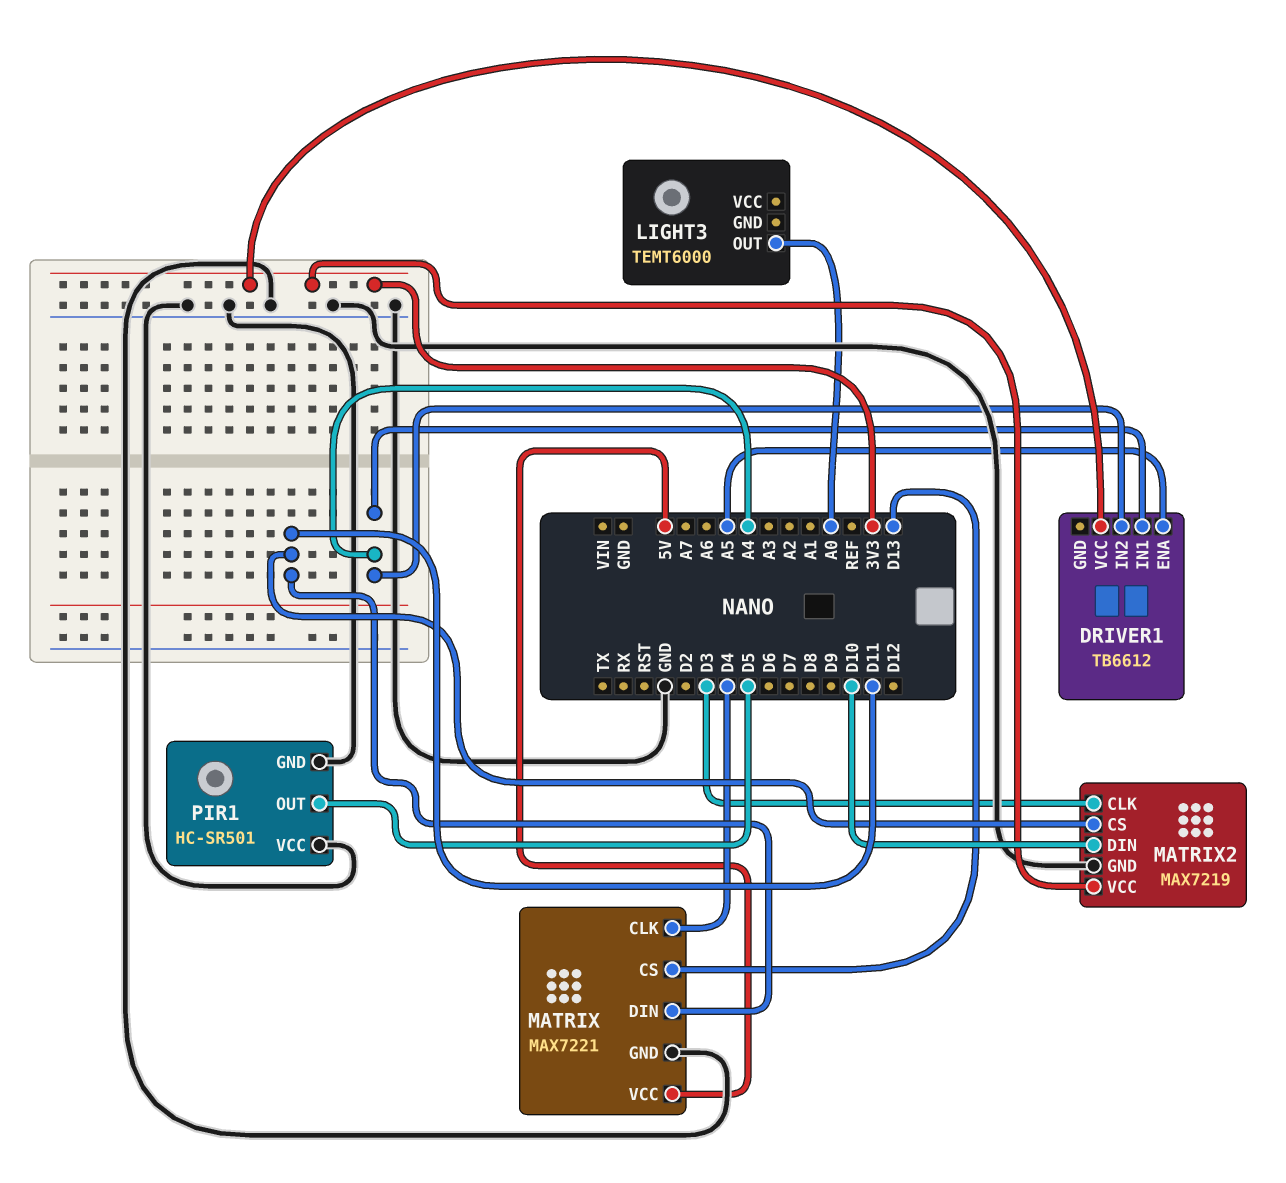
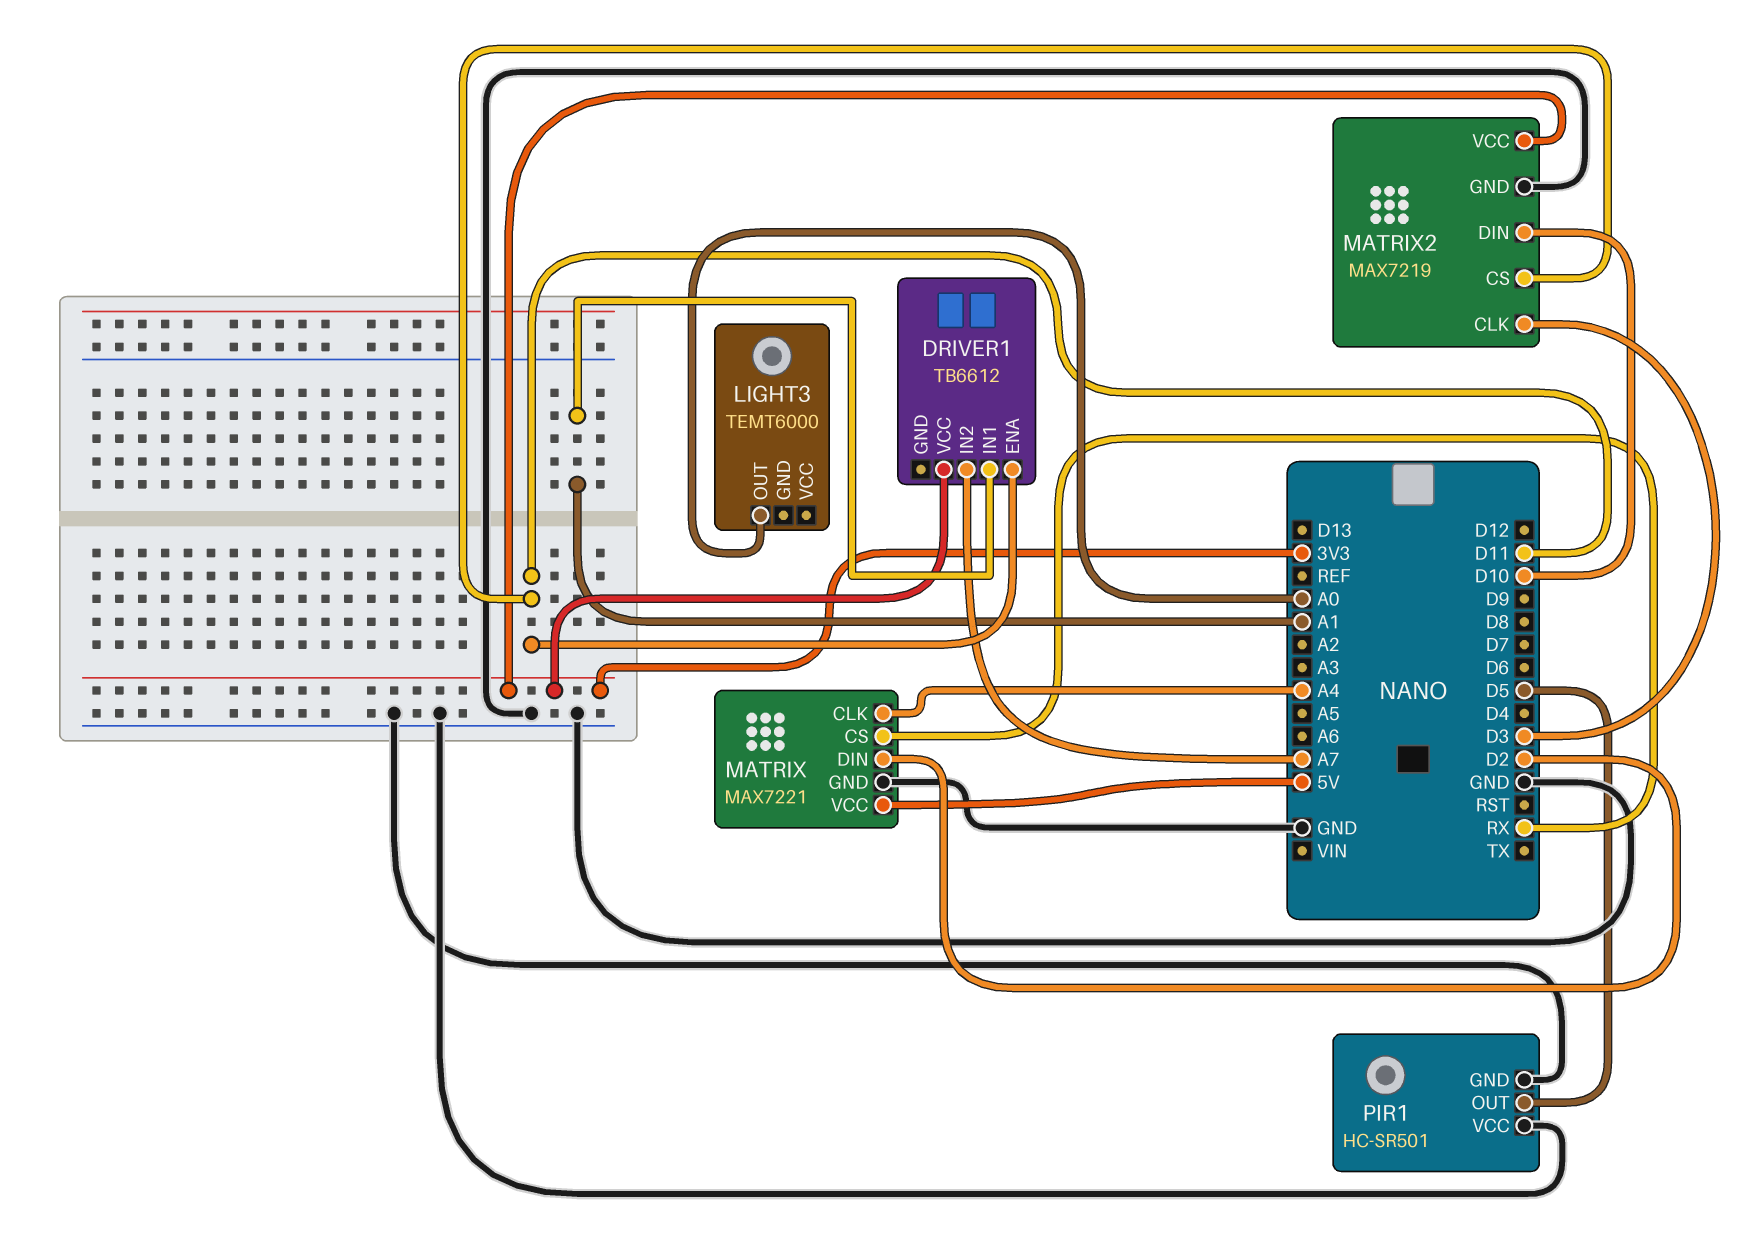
DRIVER1 pin ENA: A5 -> D11
DRIVER1 pin IN1: A4 -> A1
DRIVER1 pin IN2: A4 -> A7
MATRIX pin CLK: D4 -> A4
MATRIX pin CS: D13 -> RX
MATRIX pin DIN: D11 -> D2

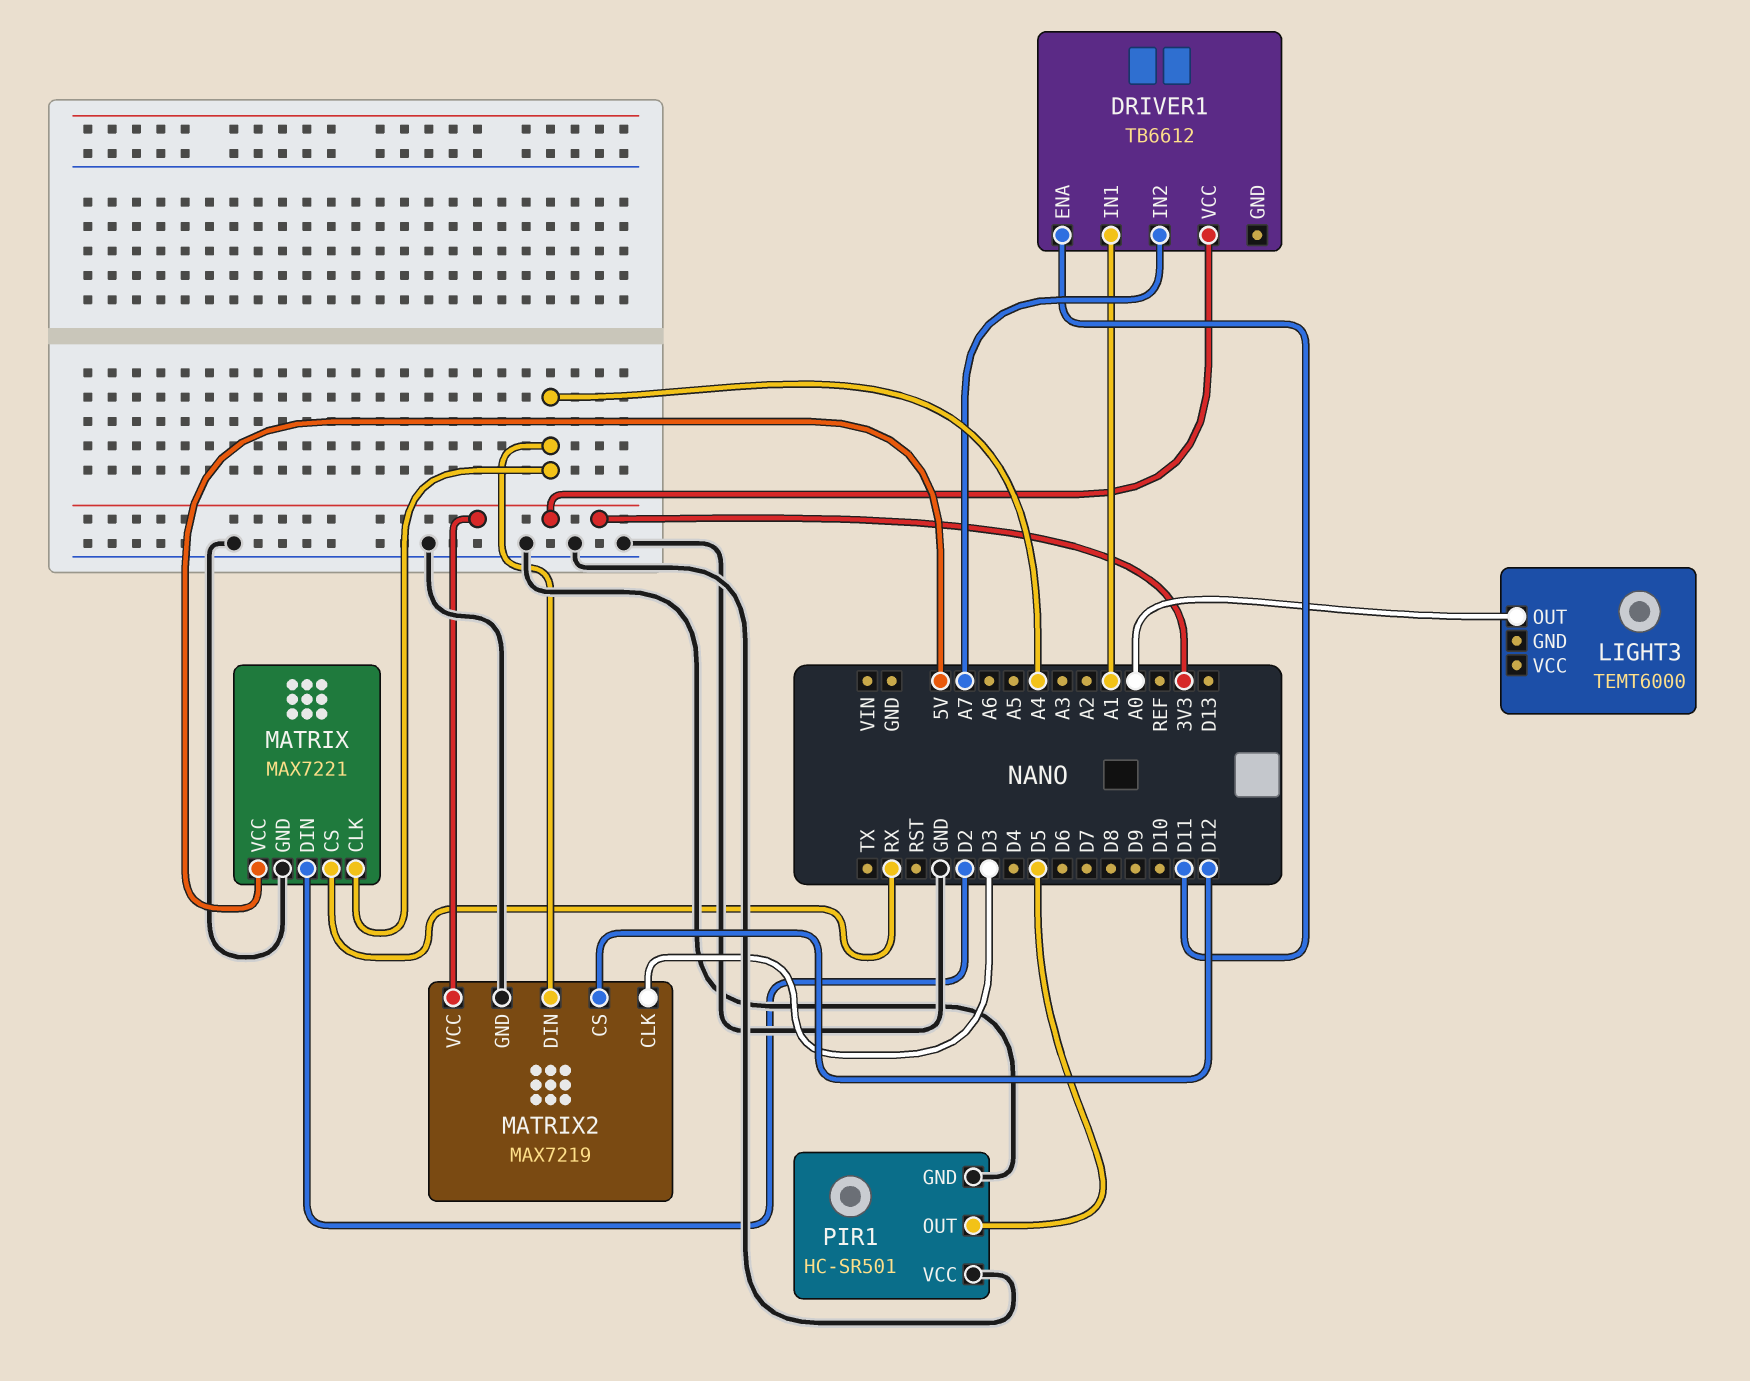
MATRIX2 pin CS: D11 -> D12
MATRIX2 pin DIN: D10 -> A4

